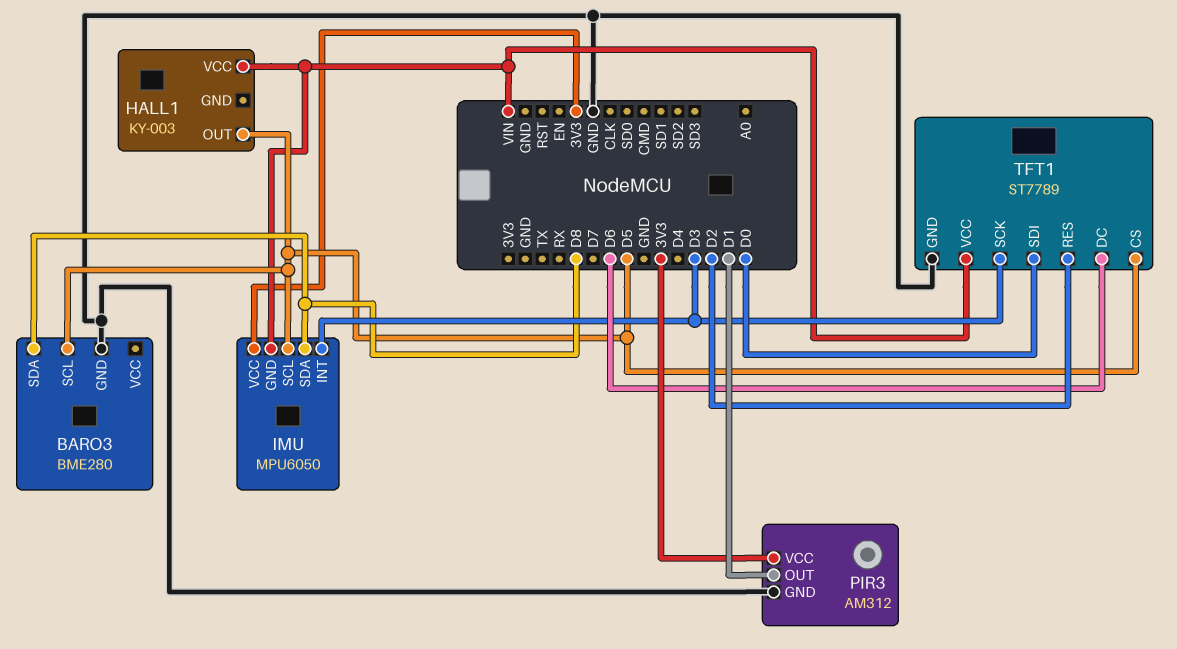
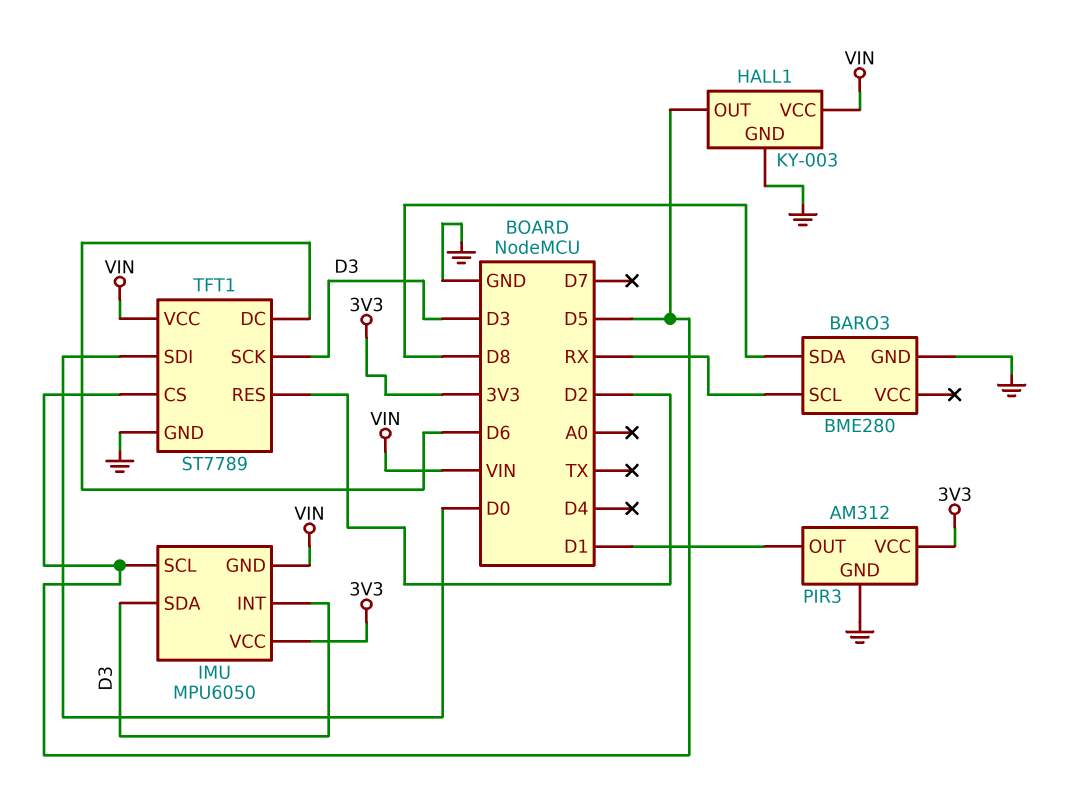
BARO3 pin SCL: D5 -> RX
HALL1 pin GND: none -> GND
IMU pin SDA: D8 -> D3

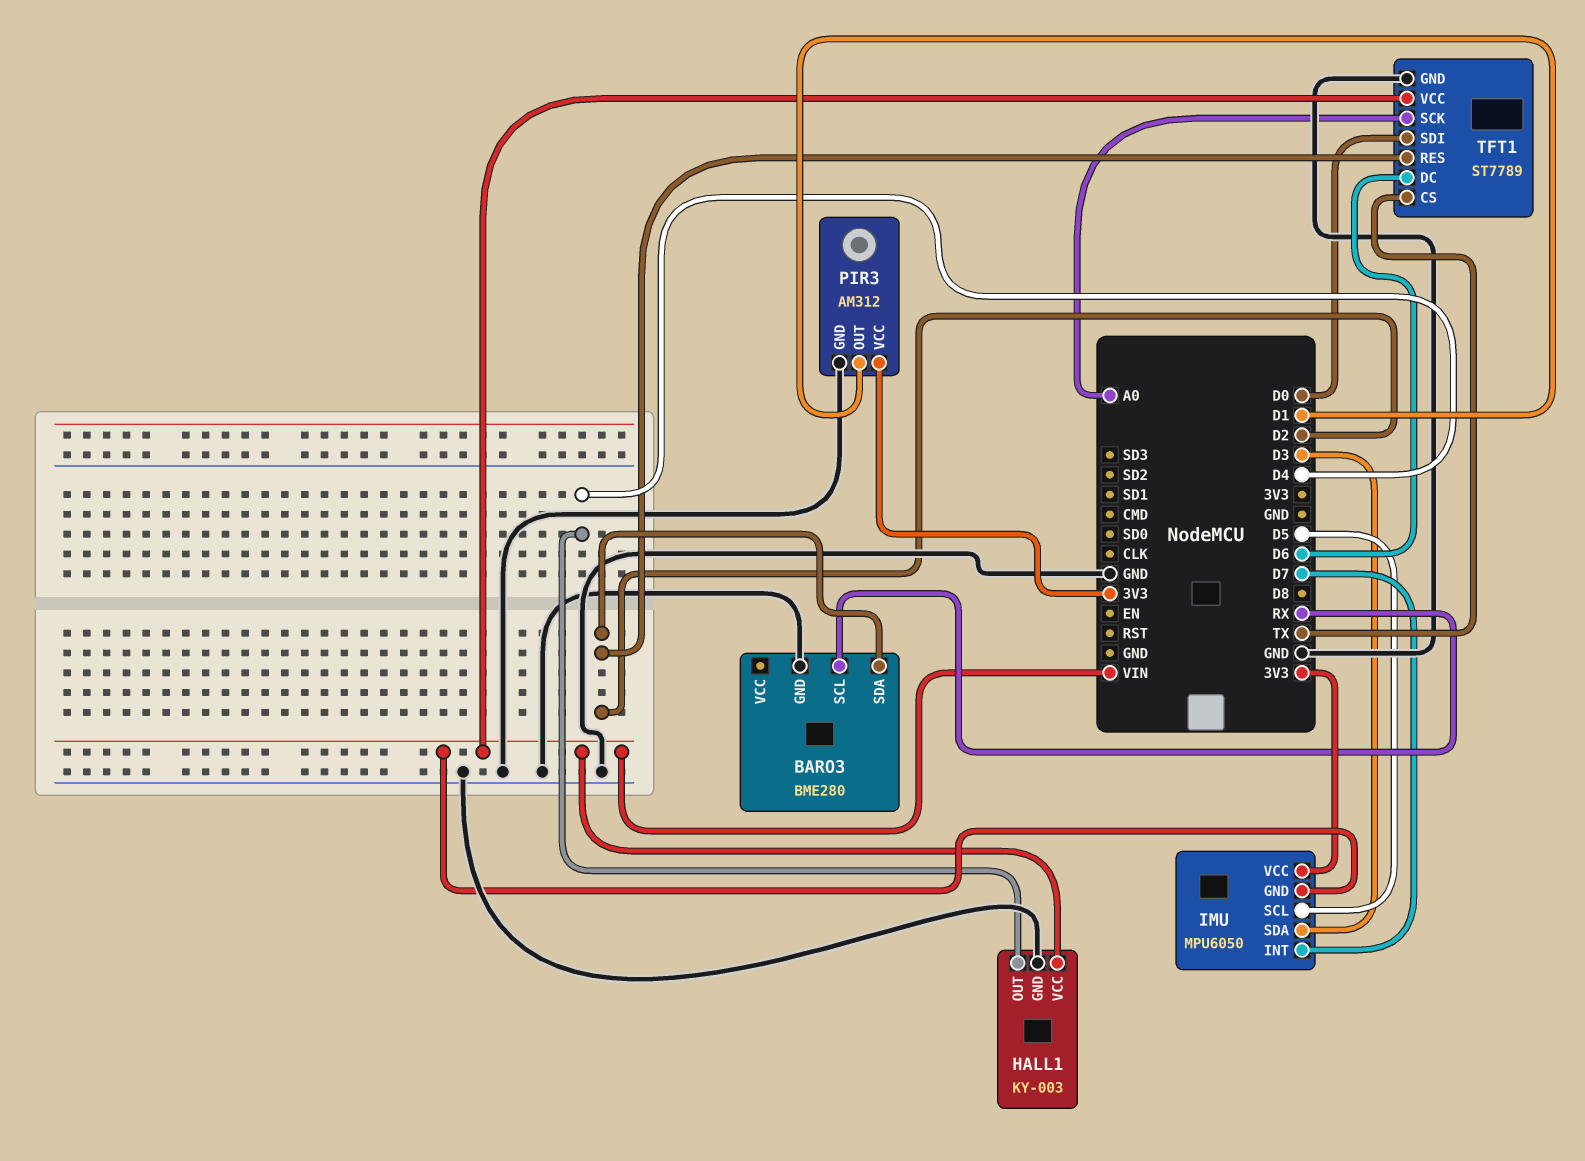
BARO3 pin SDA: D8 -> D2
HALL1 pin OUT: D5 -> D4
IMU pin INT: D3 -> D7
TFT1 pin CS: D5 -> TX
TFT1 pin SCK: D3 -> A0

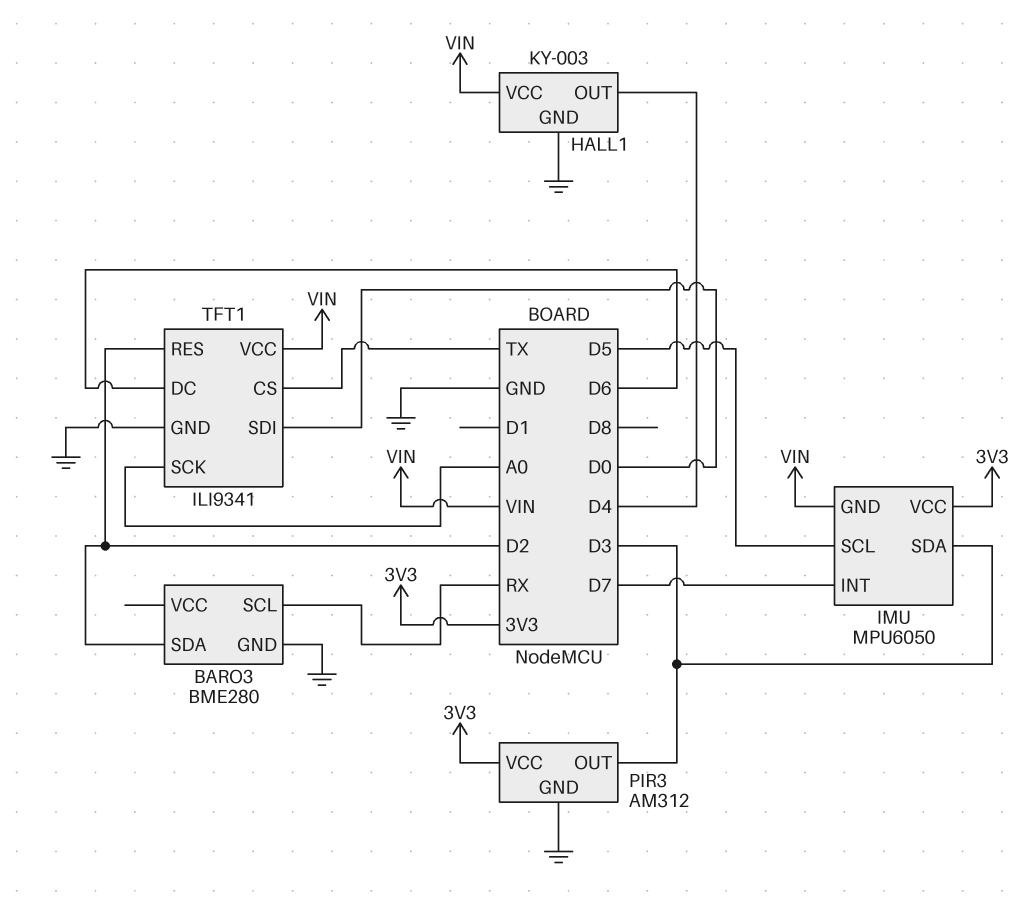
PIR3 pin OUT: D1 -> D3
TFT1: ST7789 -> ILI9341

